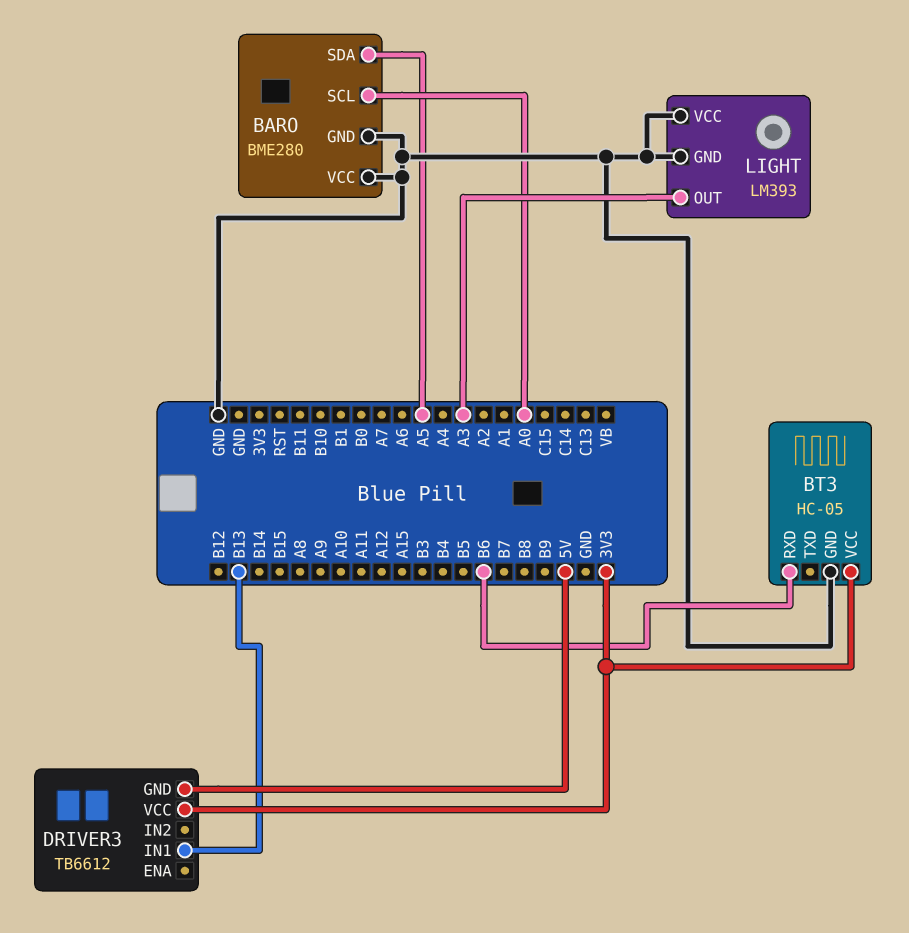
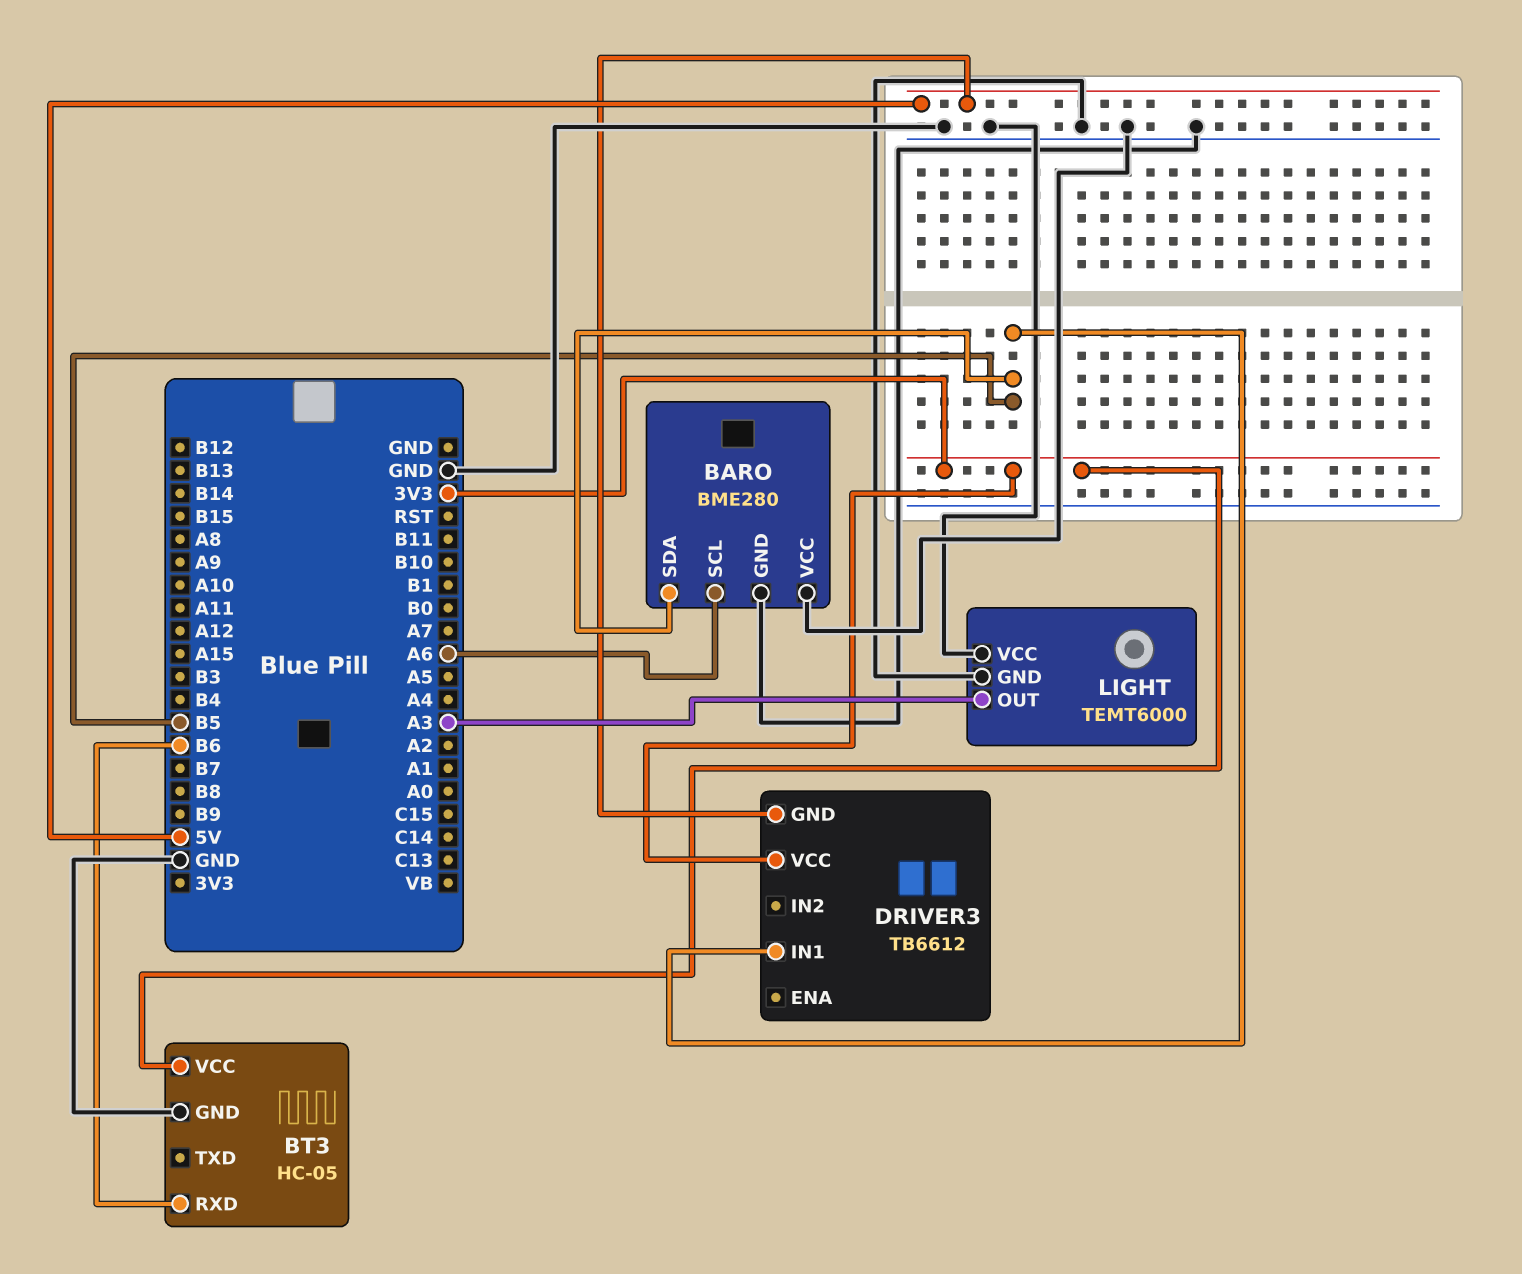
BARO pin SCL: A0 -> A6
BARO pin SDA: A5 -> B5
DRIVER3 pin IN1: B13 -> B5
LIGHT: LM393 -> TEMT6000

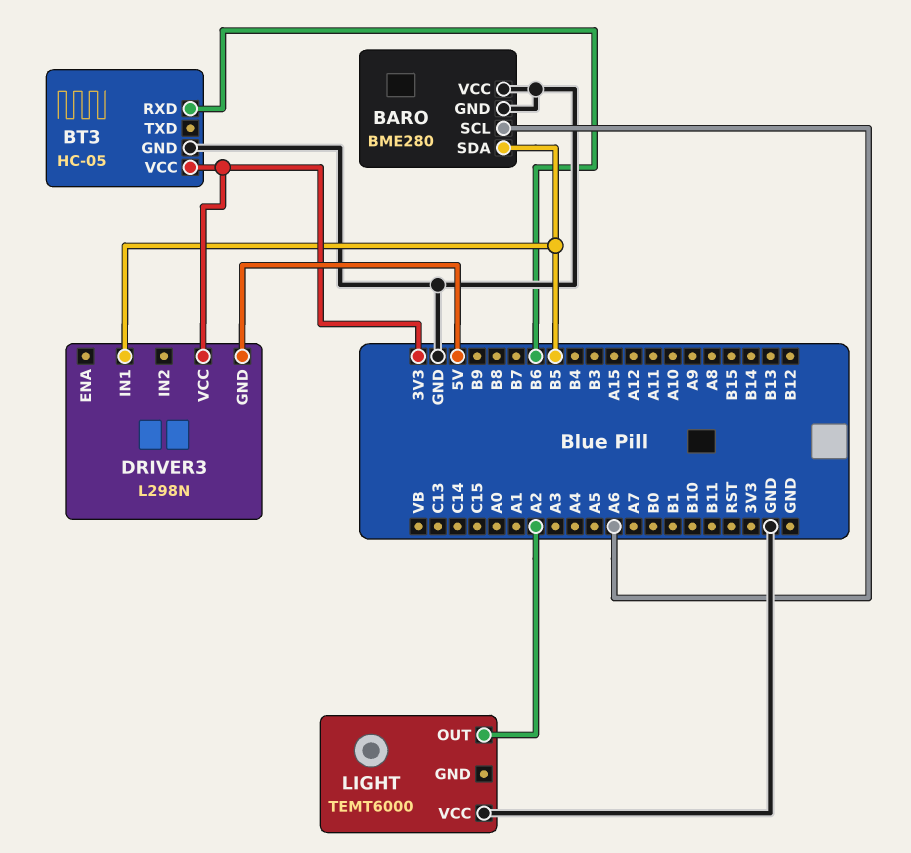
DRIVER3: TB6612 -> L298N
LIGHT pin GND: GND -> none
LIGHT pin OUT: A3 -> A2

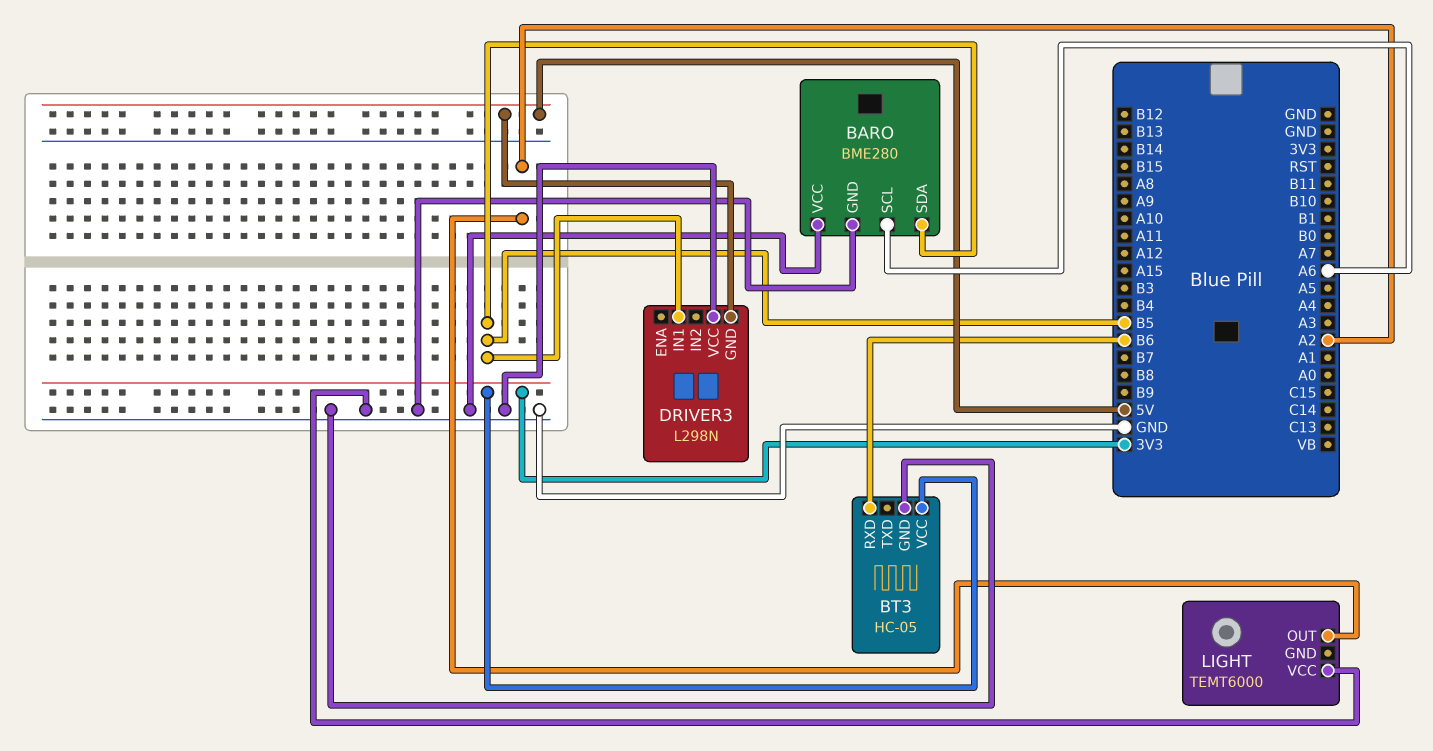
DRIVER3 pin VCC: 3V3 -> GND

